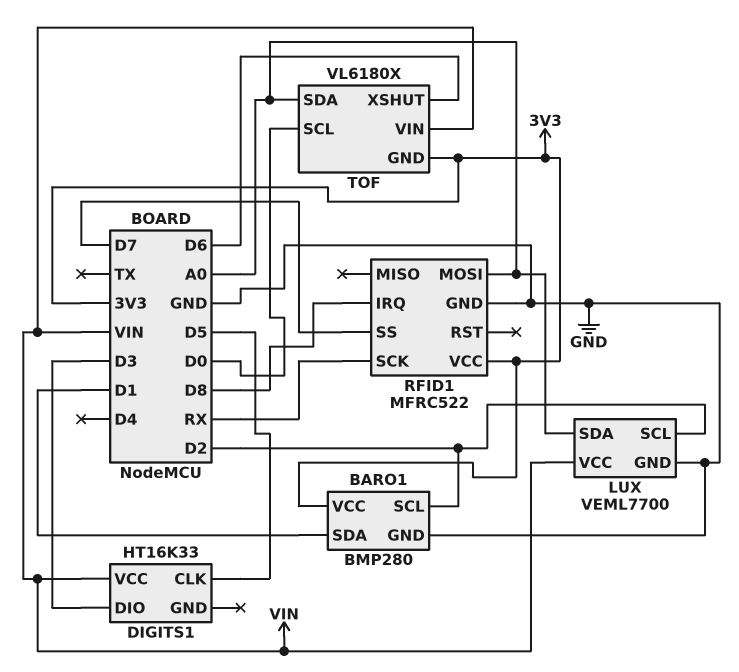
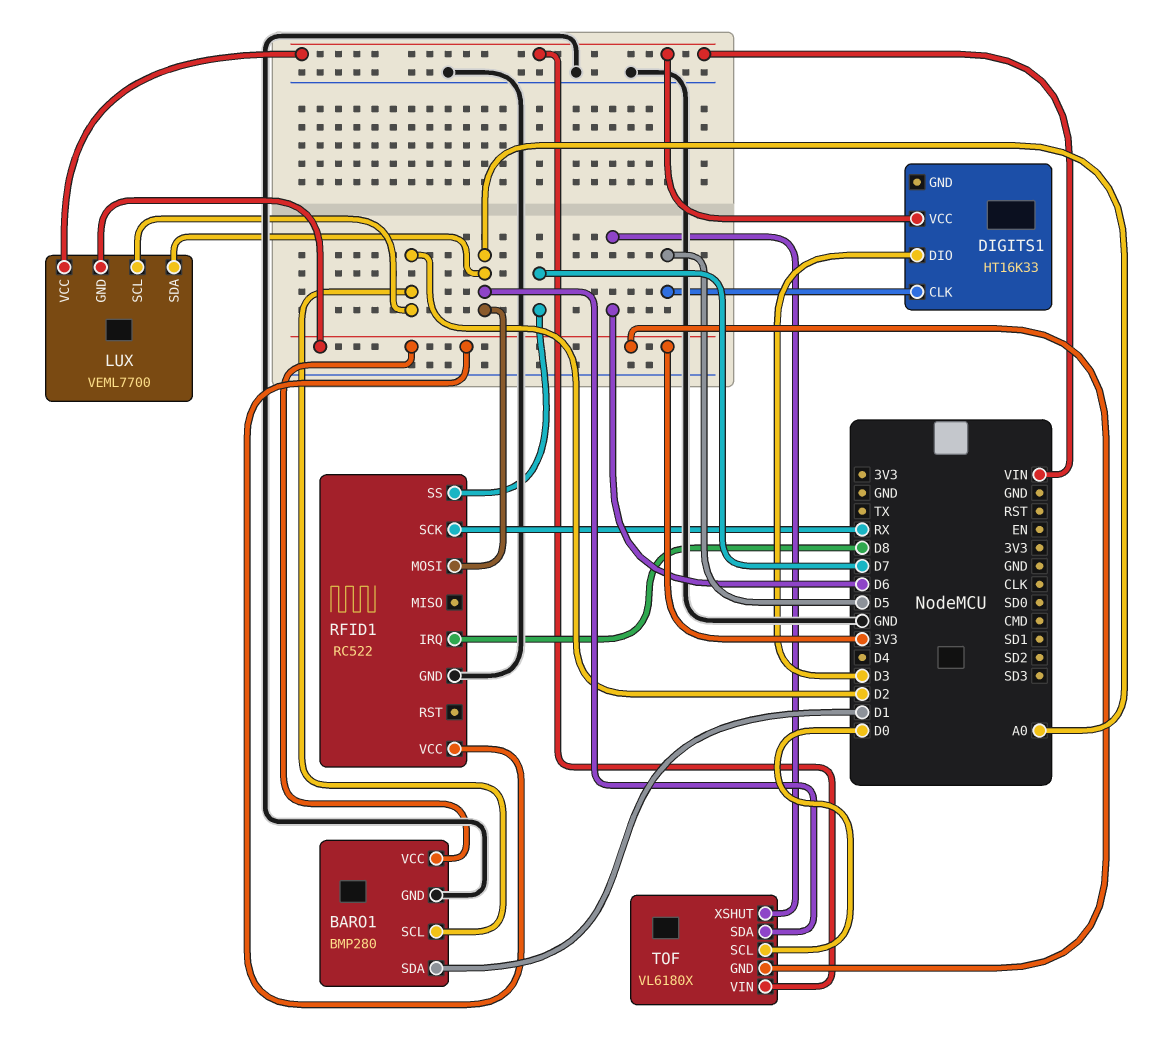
LUX pin GND: GND -> 3V3
RFID1: MFRC522 -> RC522

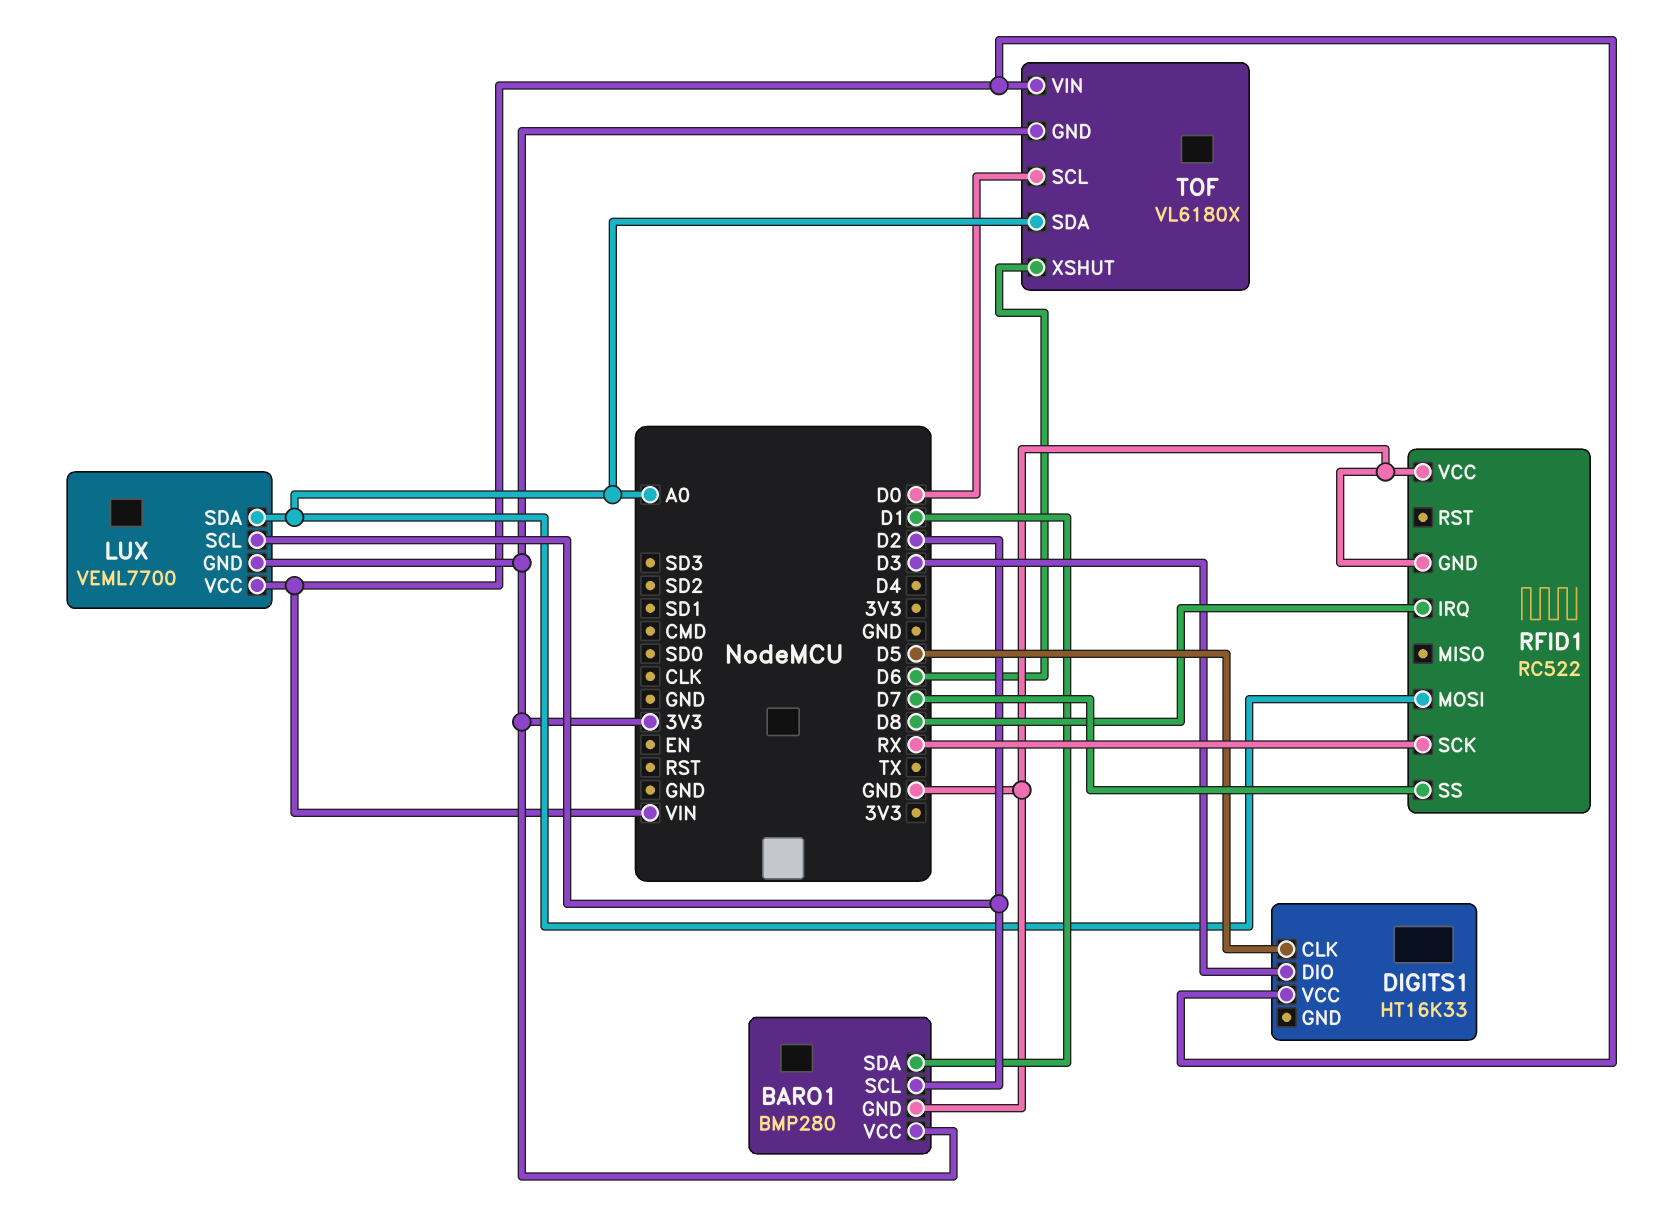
RFID1 pin VCC: 3V3 -> GND

